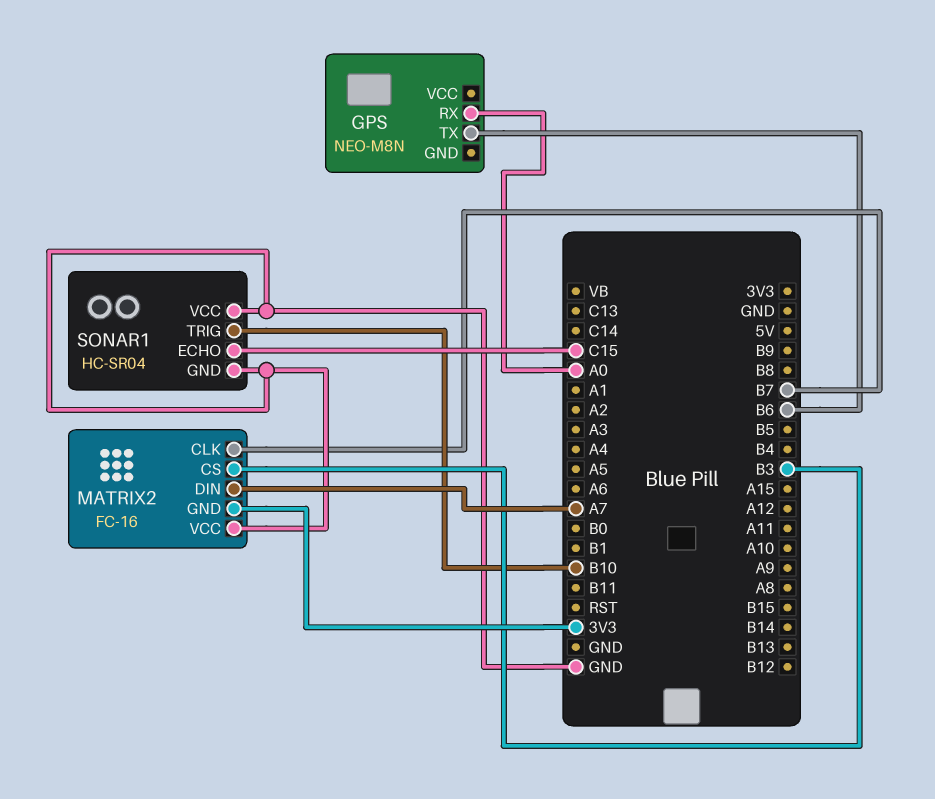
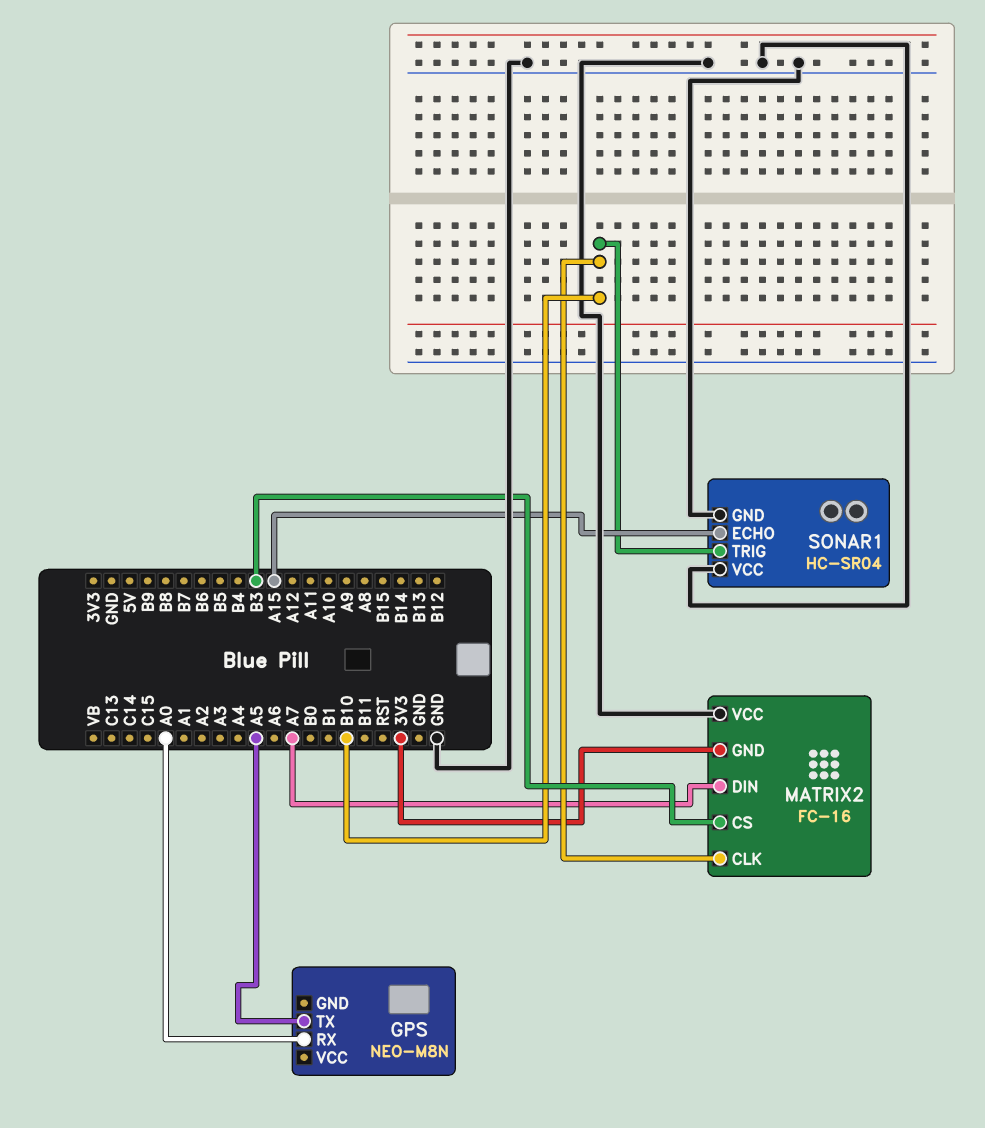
GPS pin TX: B6 -> A5
MATRIX2 pin CLK: B7 -> B10
SONAR1 pin ECHO: C15 -> A15

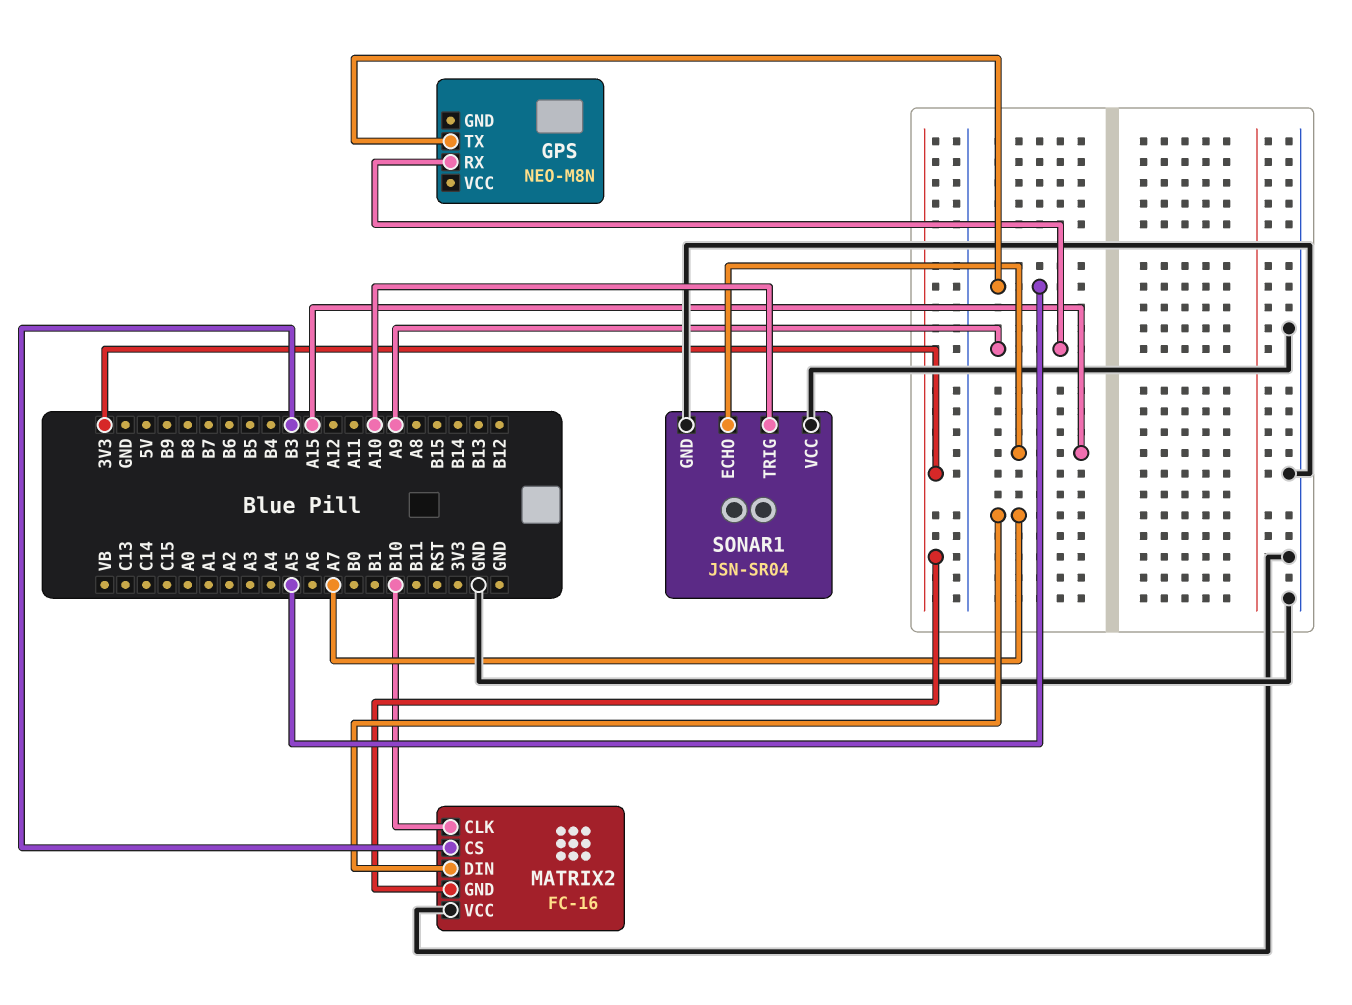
GPS pin RX: A0 -> A9
SONAR1: HC-SR04 -> JSN-SR04
SONAR1 pin TRIG: B10 -> A10

